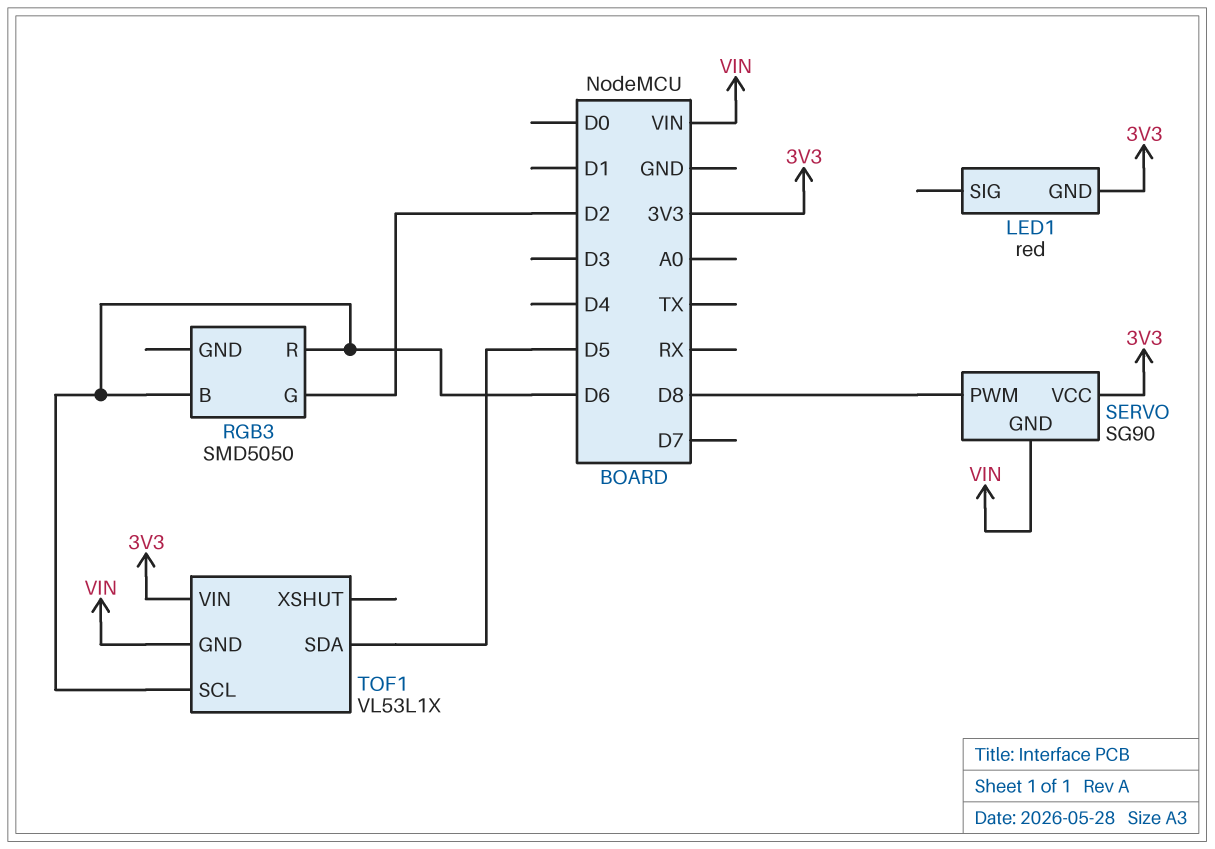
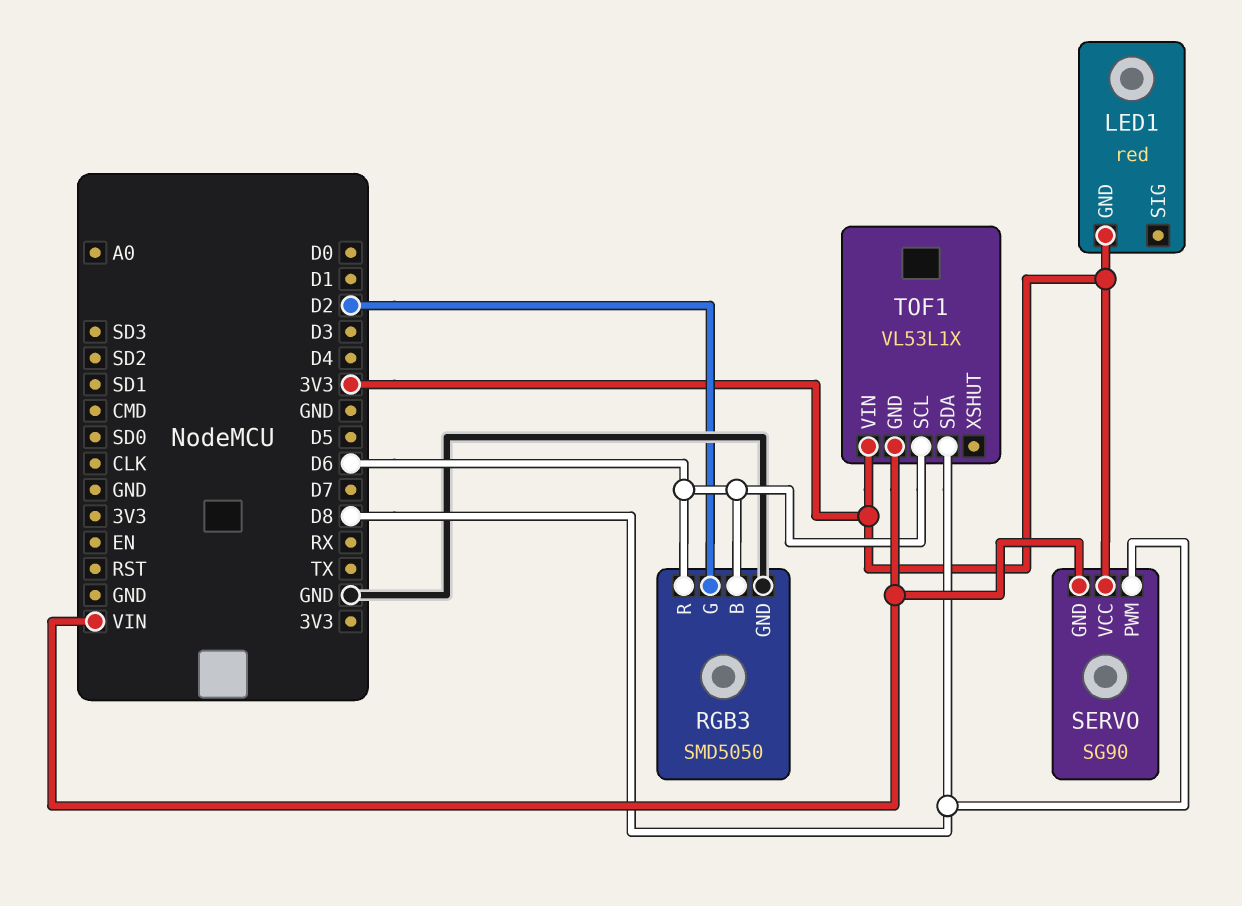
RGB3 pin GND: none -> GND
TOF1 pin SDA: D5 -> D8

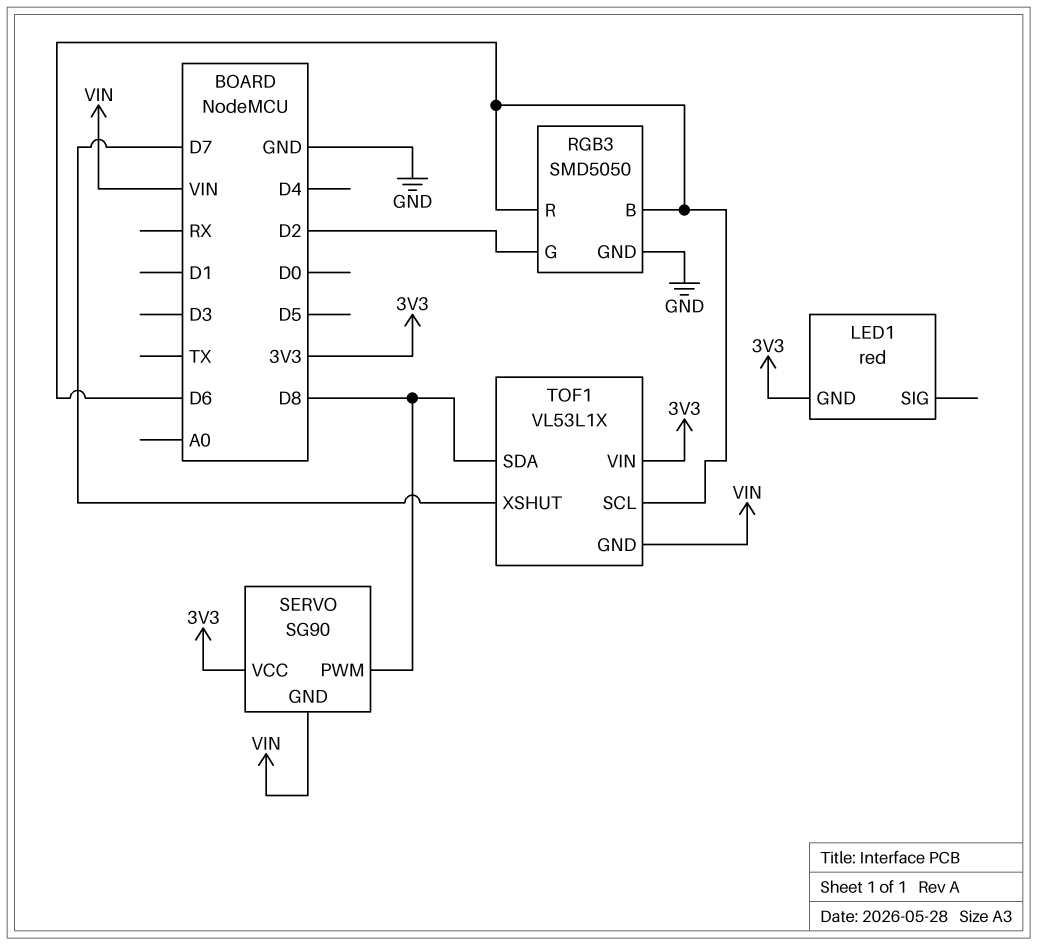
TOF1 pin XSHUT: none -> D7

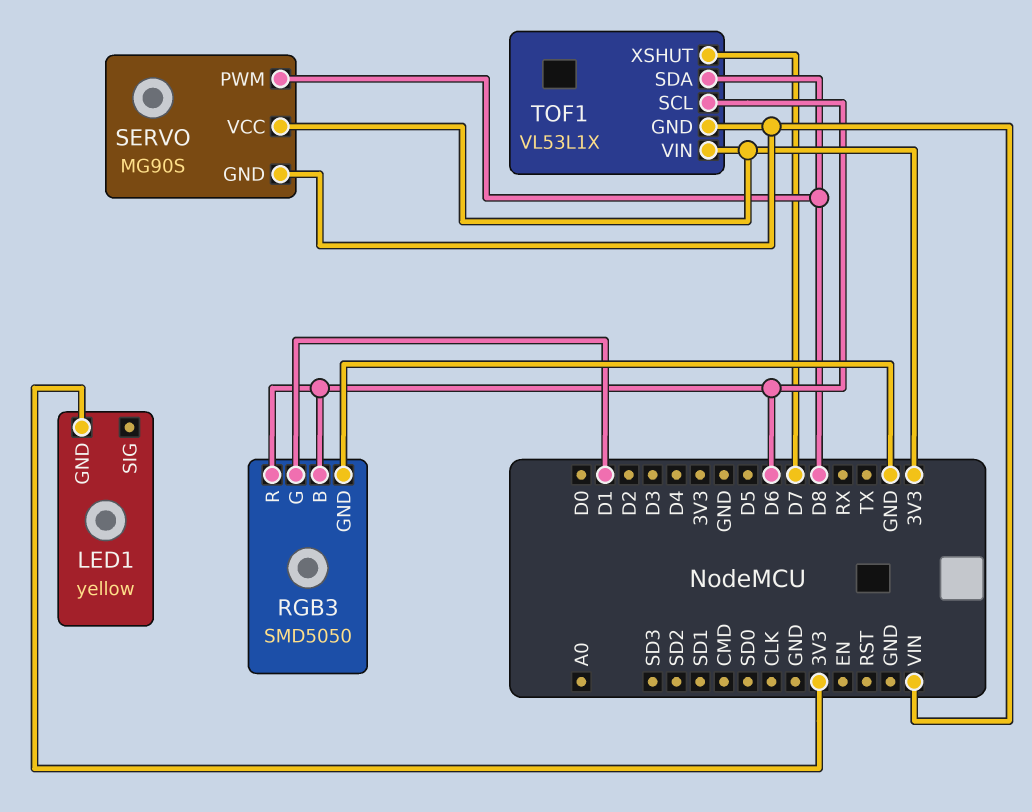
LED1: red -> yellow
RGB3 pin G: D2 -> D1
SERVO: SG90 -> MG90S

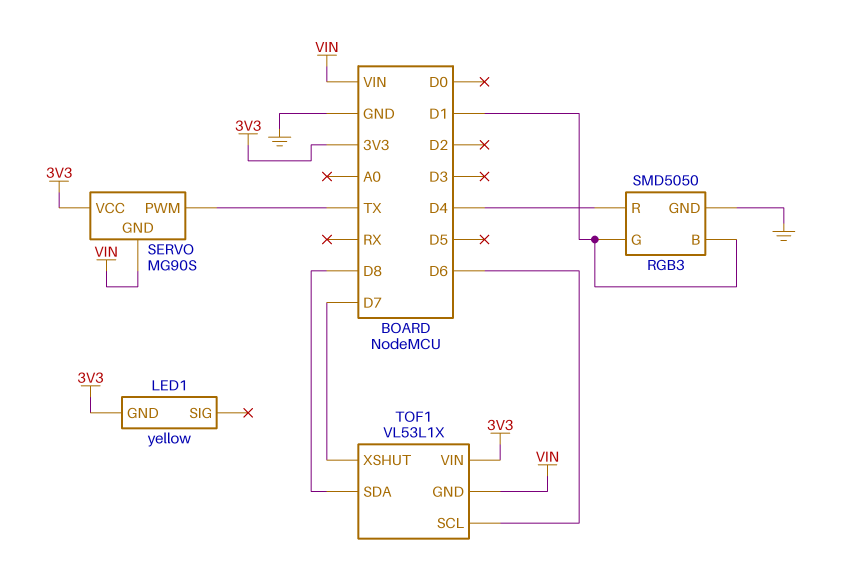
RGB3 pin B: D6 -> D1
RGB3 pin R: D6 -> D4
SERVO pin PWM: D8 -> TX

